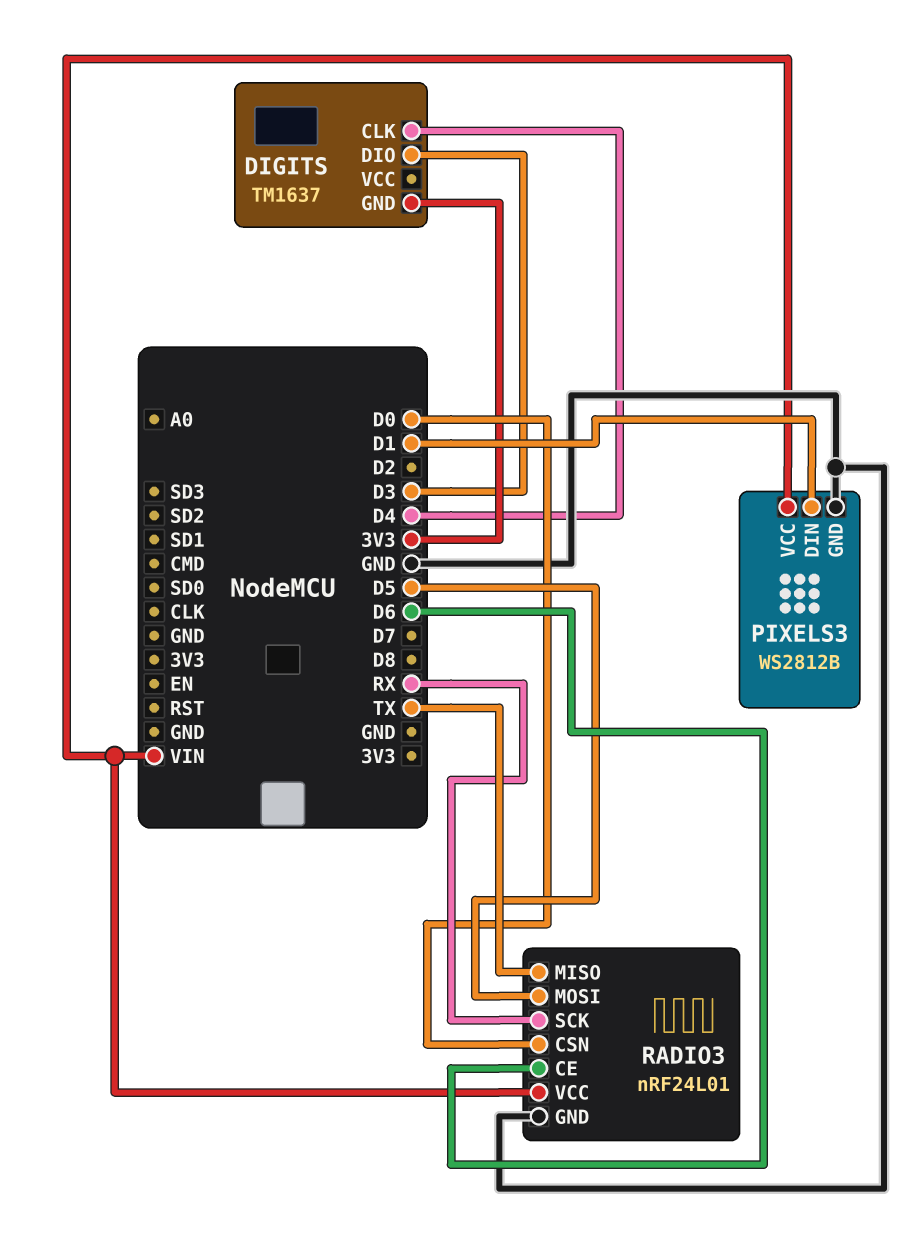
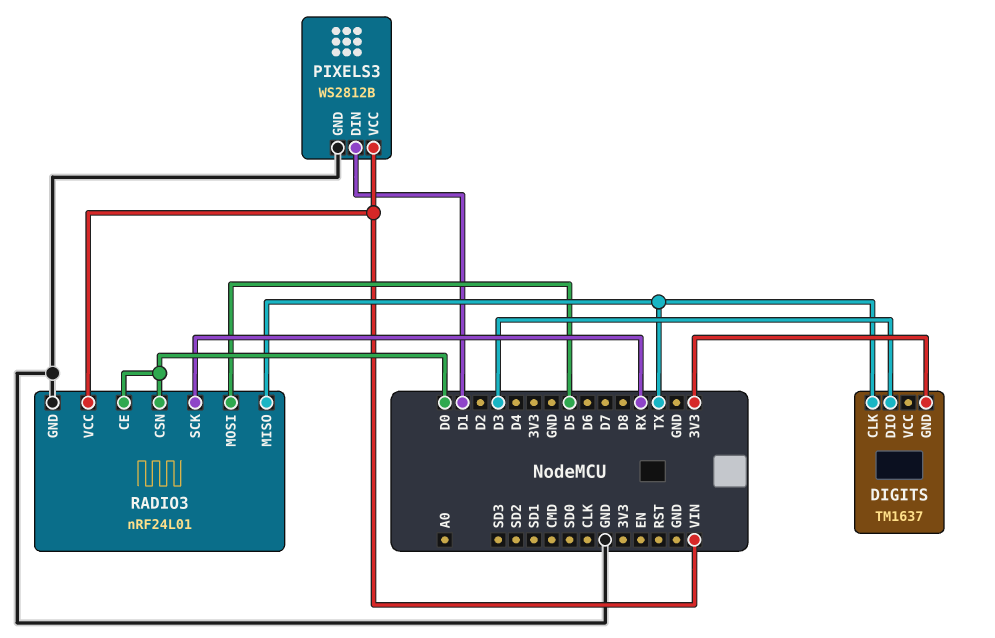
DIGITS pin CLK: D4 -> TX
RADIO3 pin CE: D6 -> D0

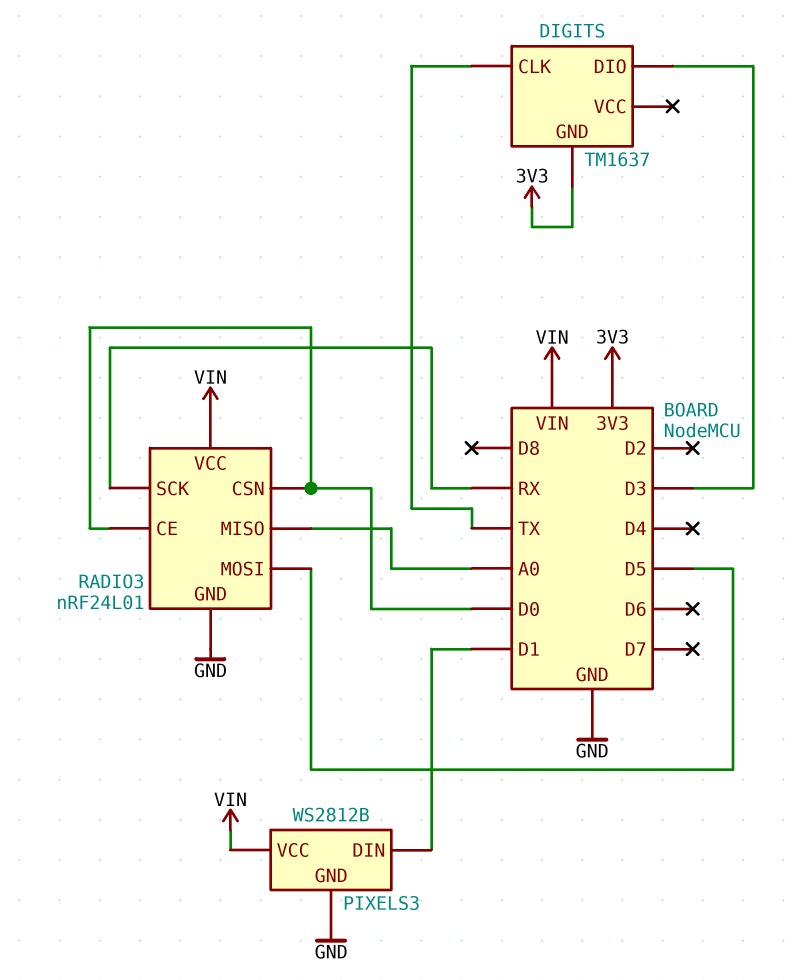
RADIO3 pin MISO: TX -> A0

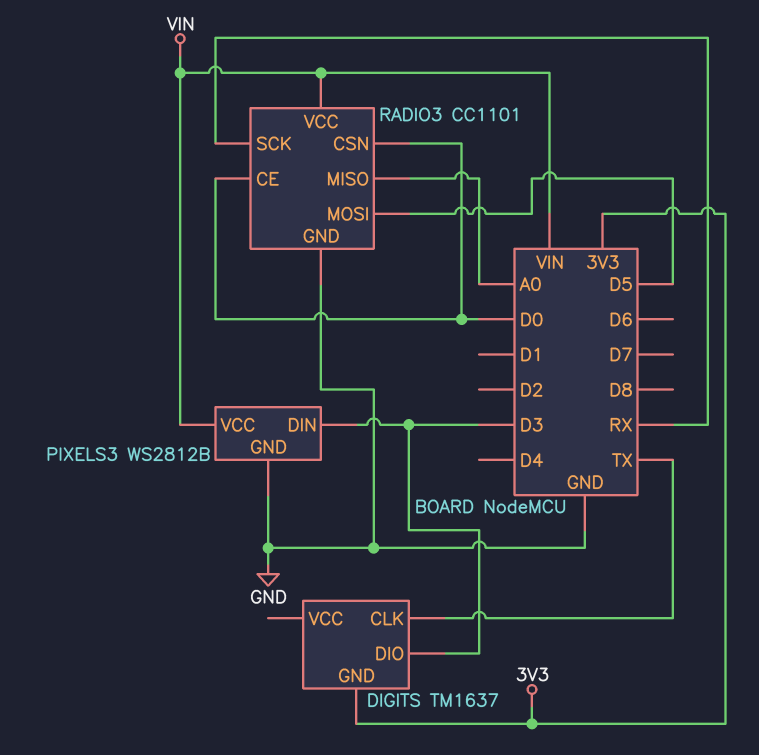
PIXELS3 pin DIN: D1 -> D3
RADIO3: nRF24L01 -> CC1101

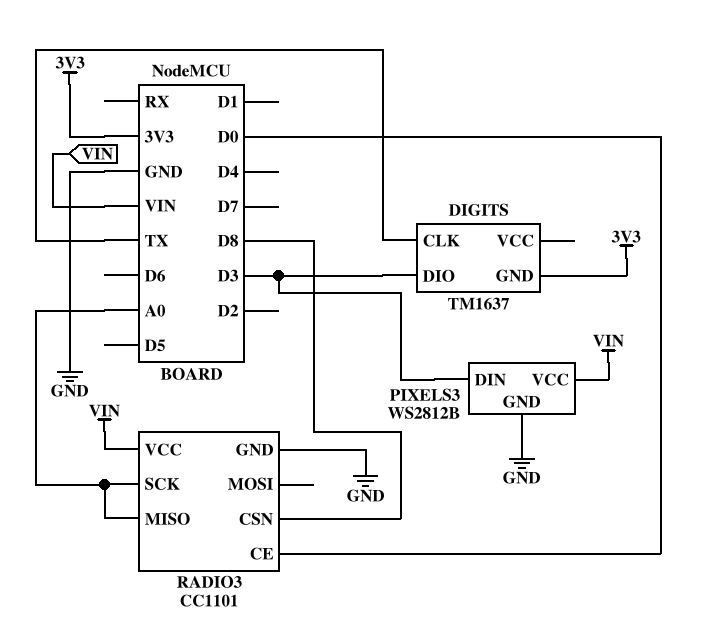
RADIO3 pin CSN: D0 -> D8
RADIO3 pin MOSI: D5 -> none
RADIO3 pin SCK: RX -> A0

